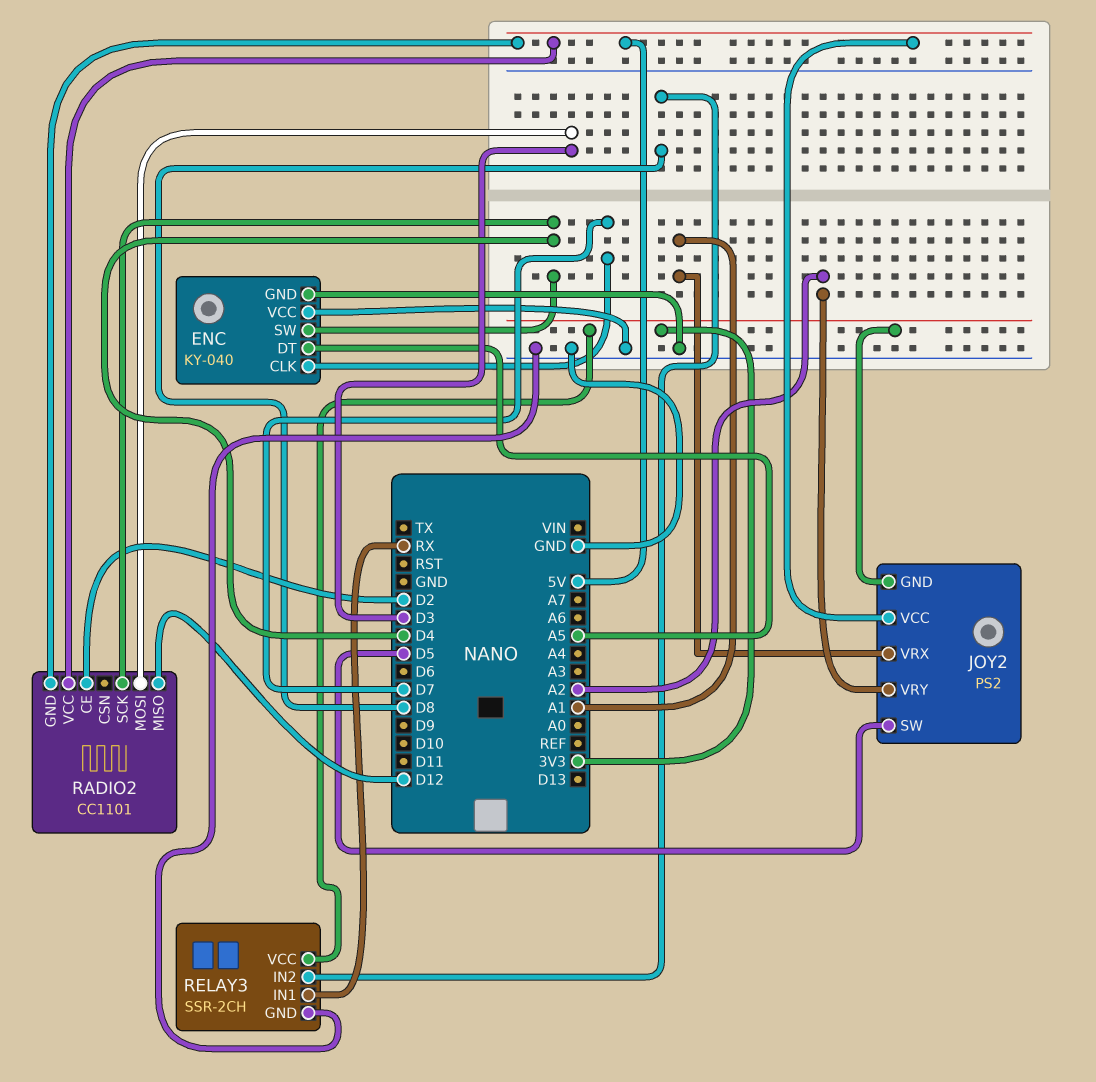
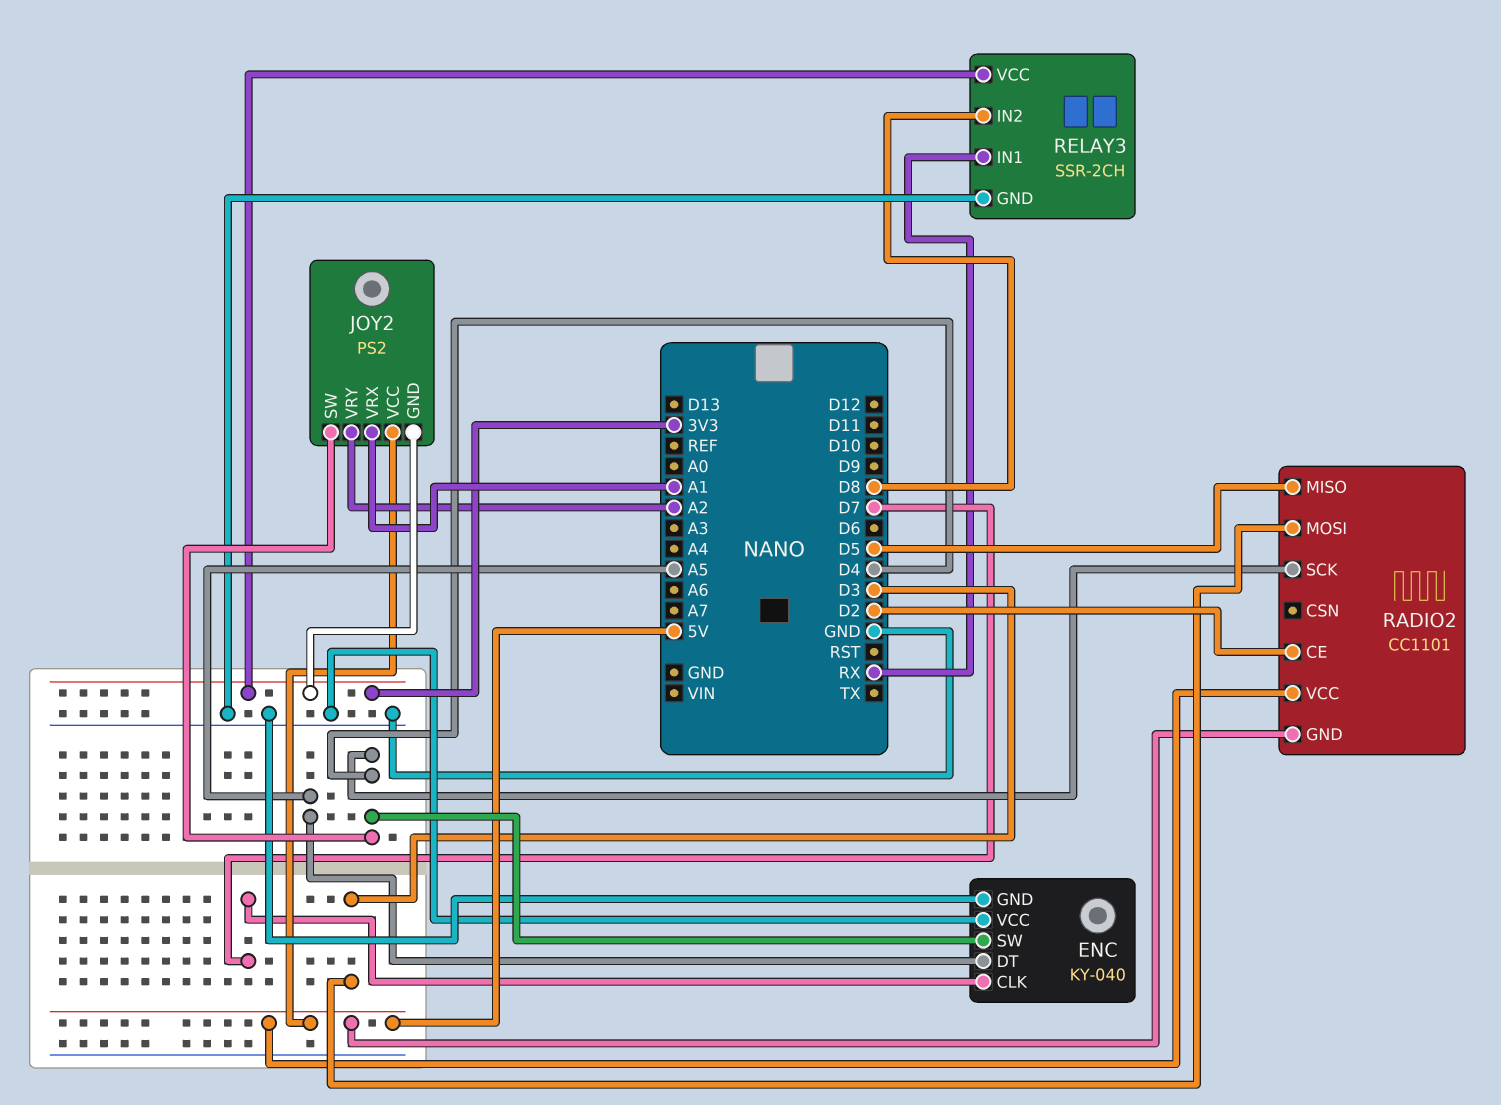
JOY2 pin SW: D5 -> D4
RADIO2 pin MISO: D12 -> D5

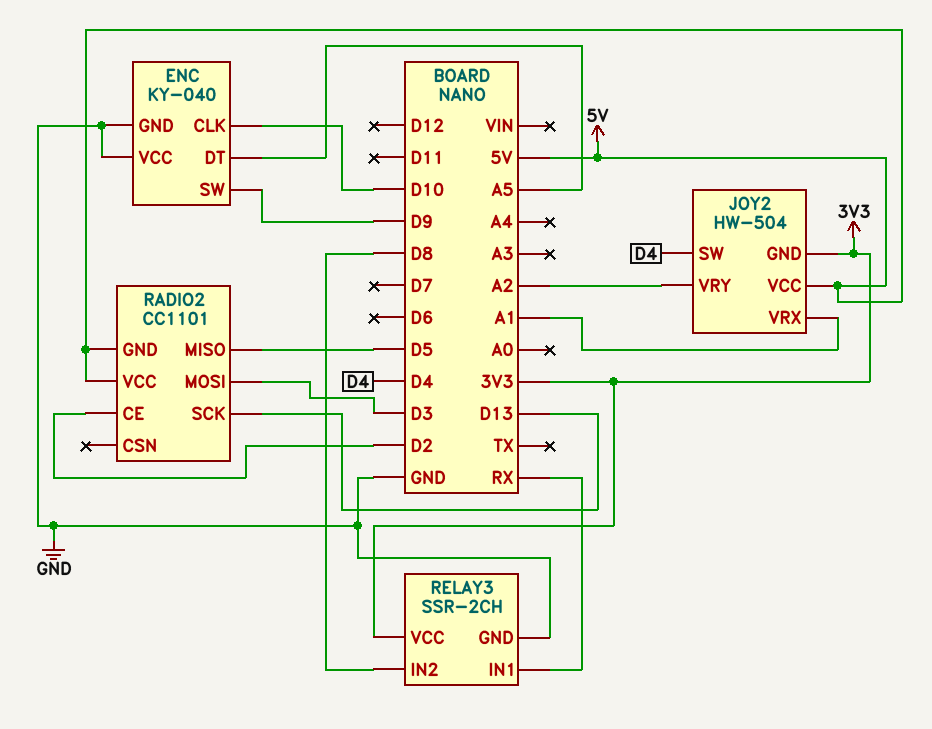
ENC pin CLK: D7 -> D10
ENC pin SW: D4 -> D9
JOY2: PS2 -> HW-504
RADIO2 pin SCK: D4 -> D13

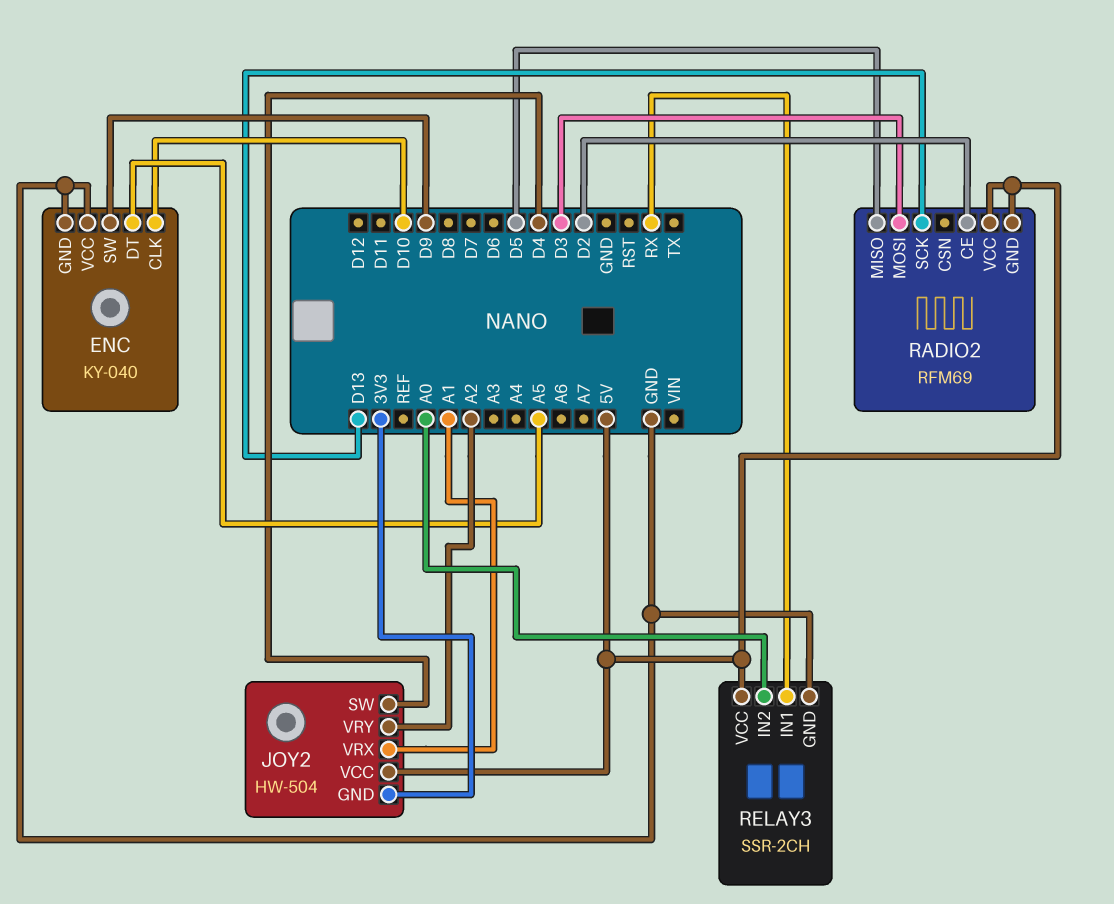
RADIO2: CC1101 -> RFM69
RELAY3 pin IN2: D8 -> A0
RELAY3 pin VCC: 3V3 -> 5V

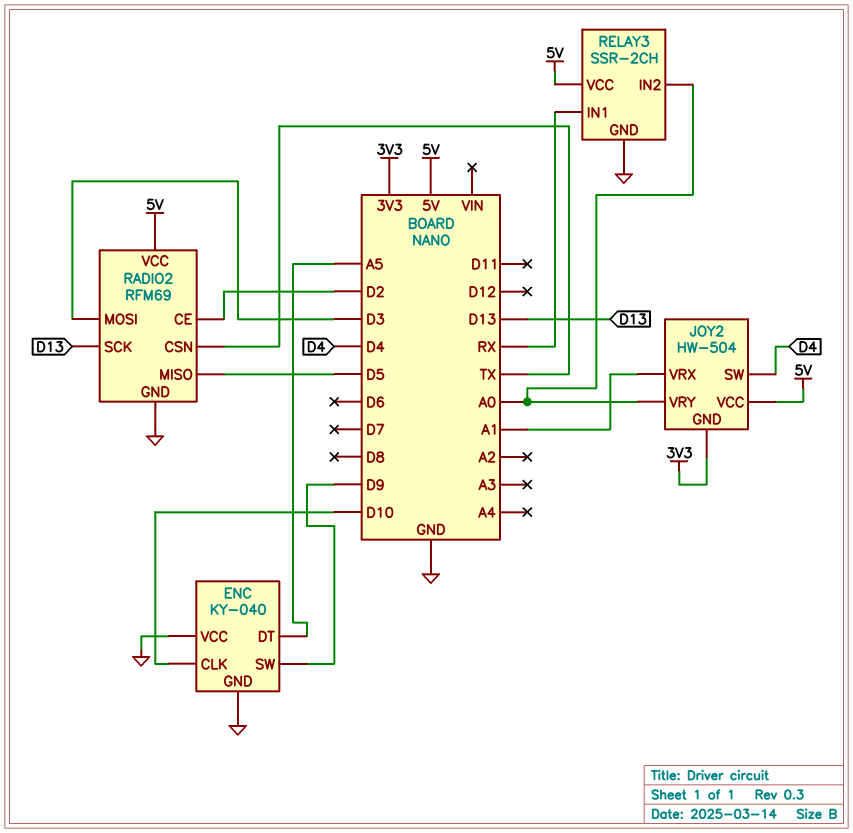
JOY2 pin VRY: A2 -> A0
RADIO2 pin CSN: none -> TX
RADIO2 pin GND: 5V -> GND

